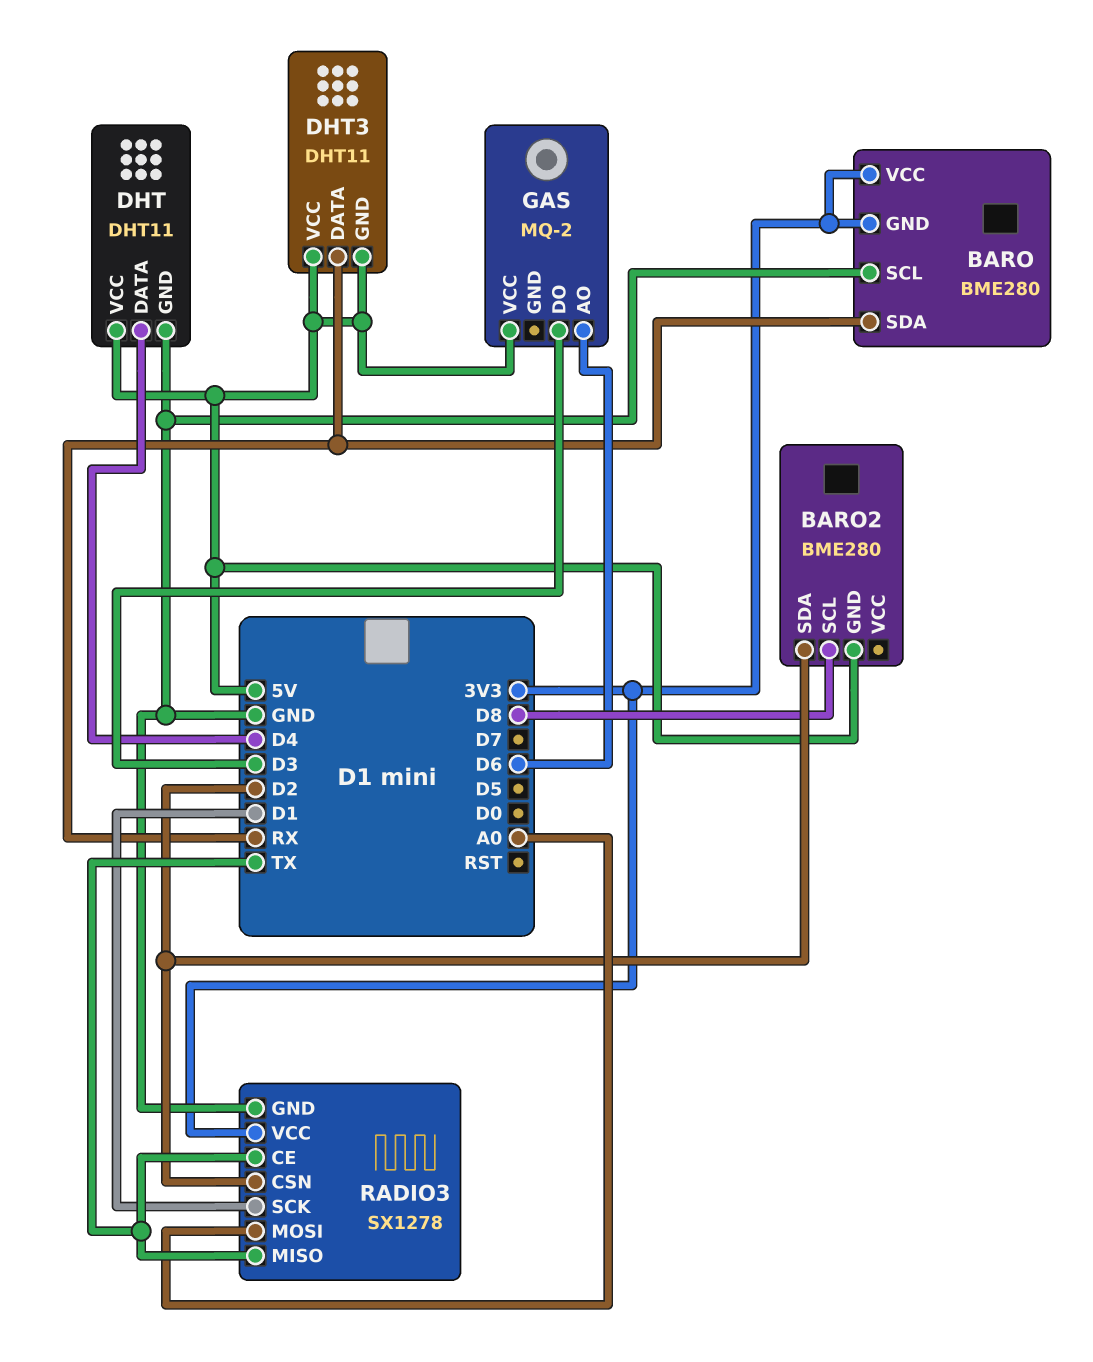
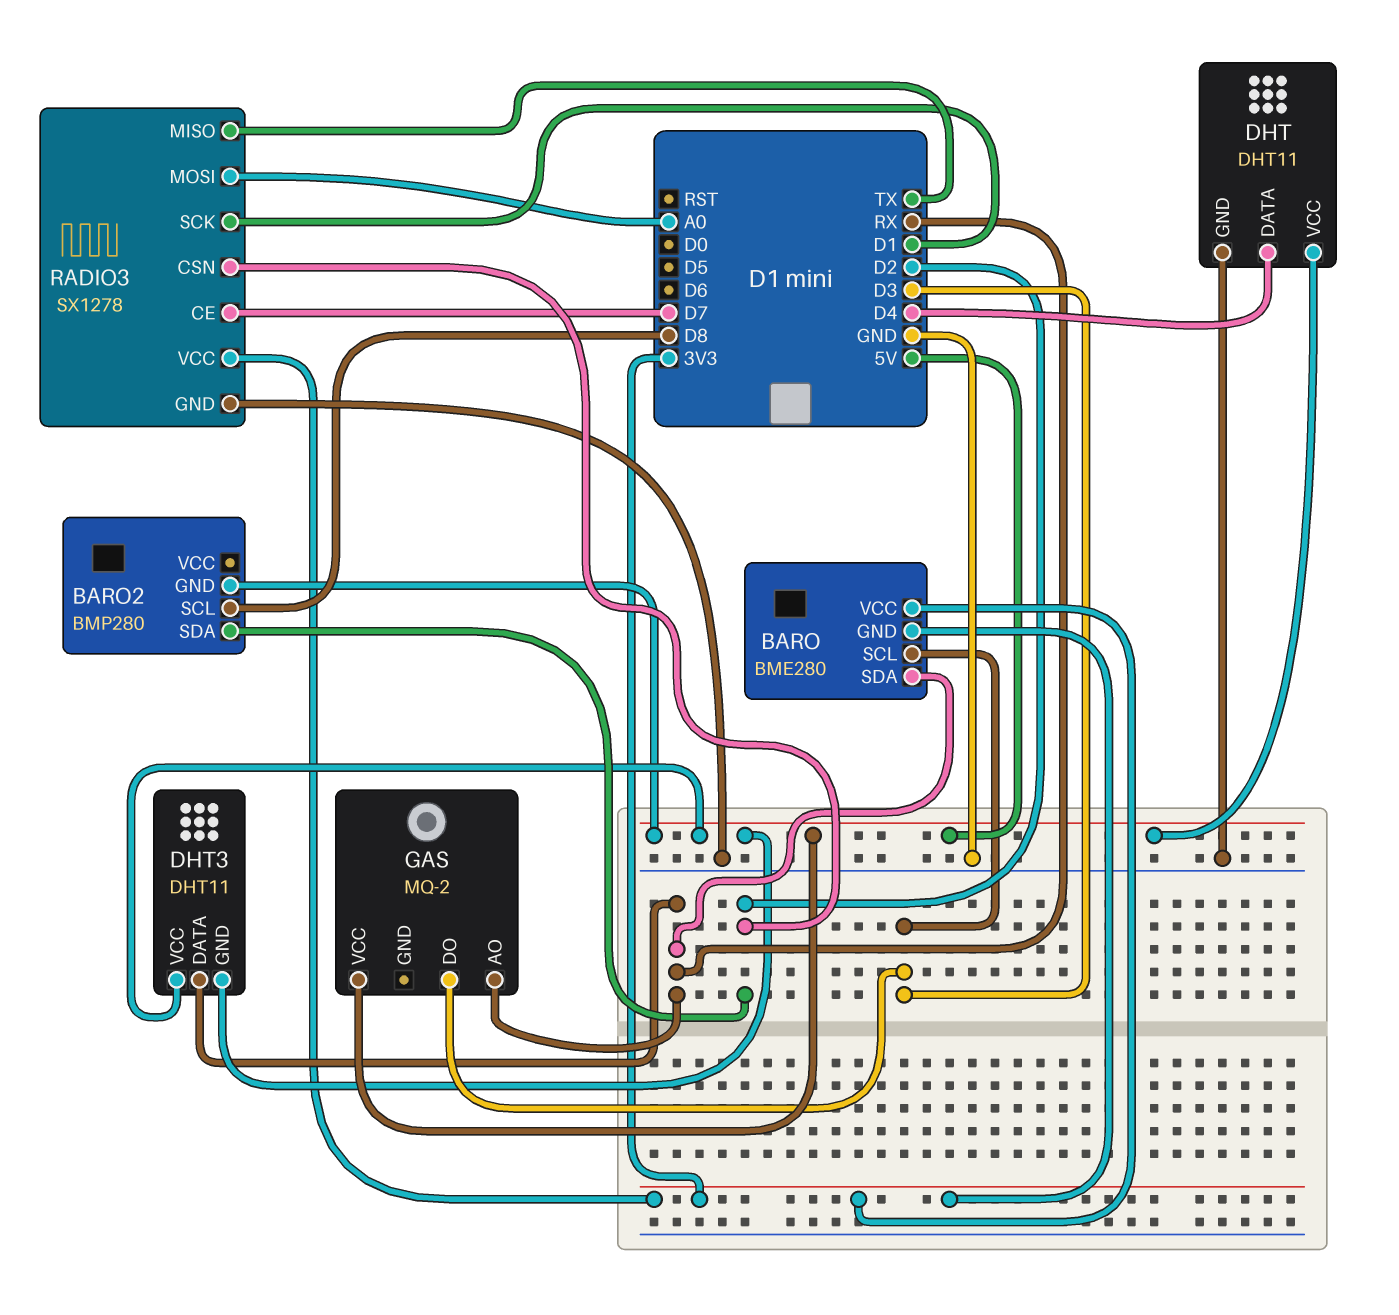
BARO pin SCL: GND -> D3
BARO2: BME280 -> BMP280
GAS pin AO: D6 -> RX
RADIO3 pin CE: TX -> D7

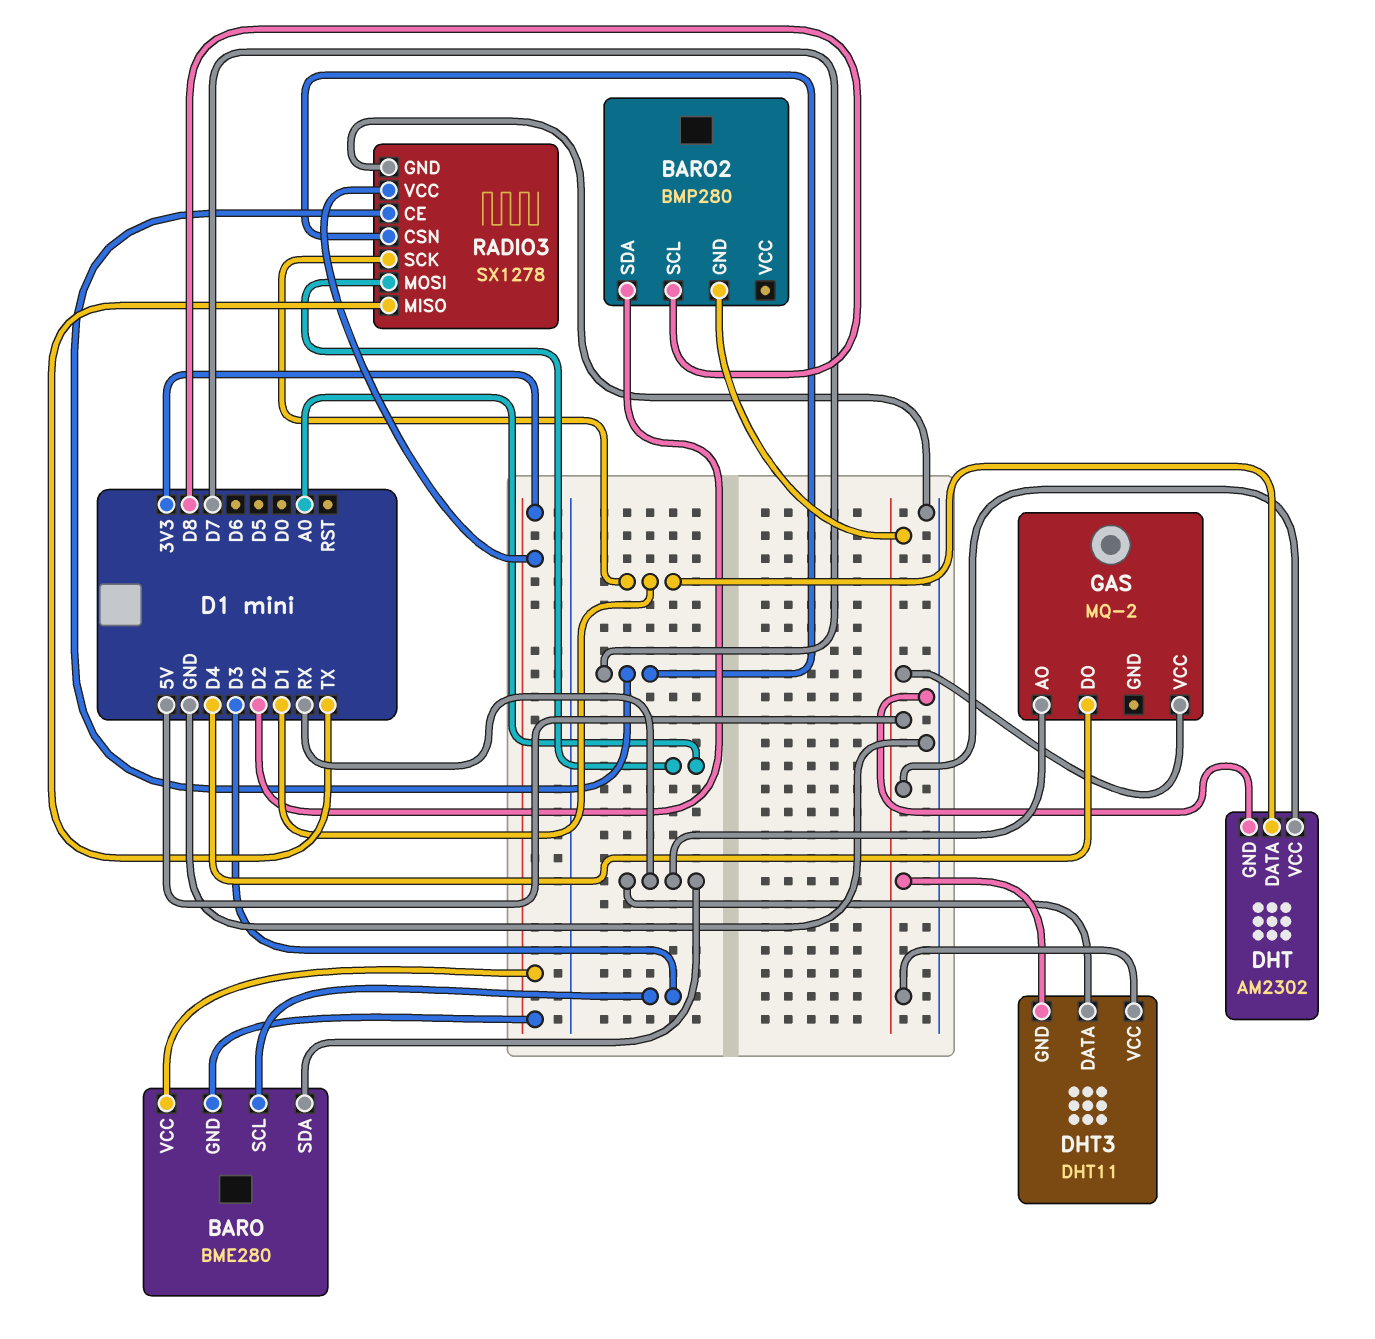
DHT: DHT11 -> AM2302
DHT pin DATA: D4 -> D1
GAS pin DO: D3 -> D4
RADIO3 pin CSN: D2 -> D7

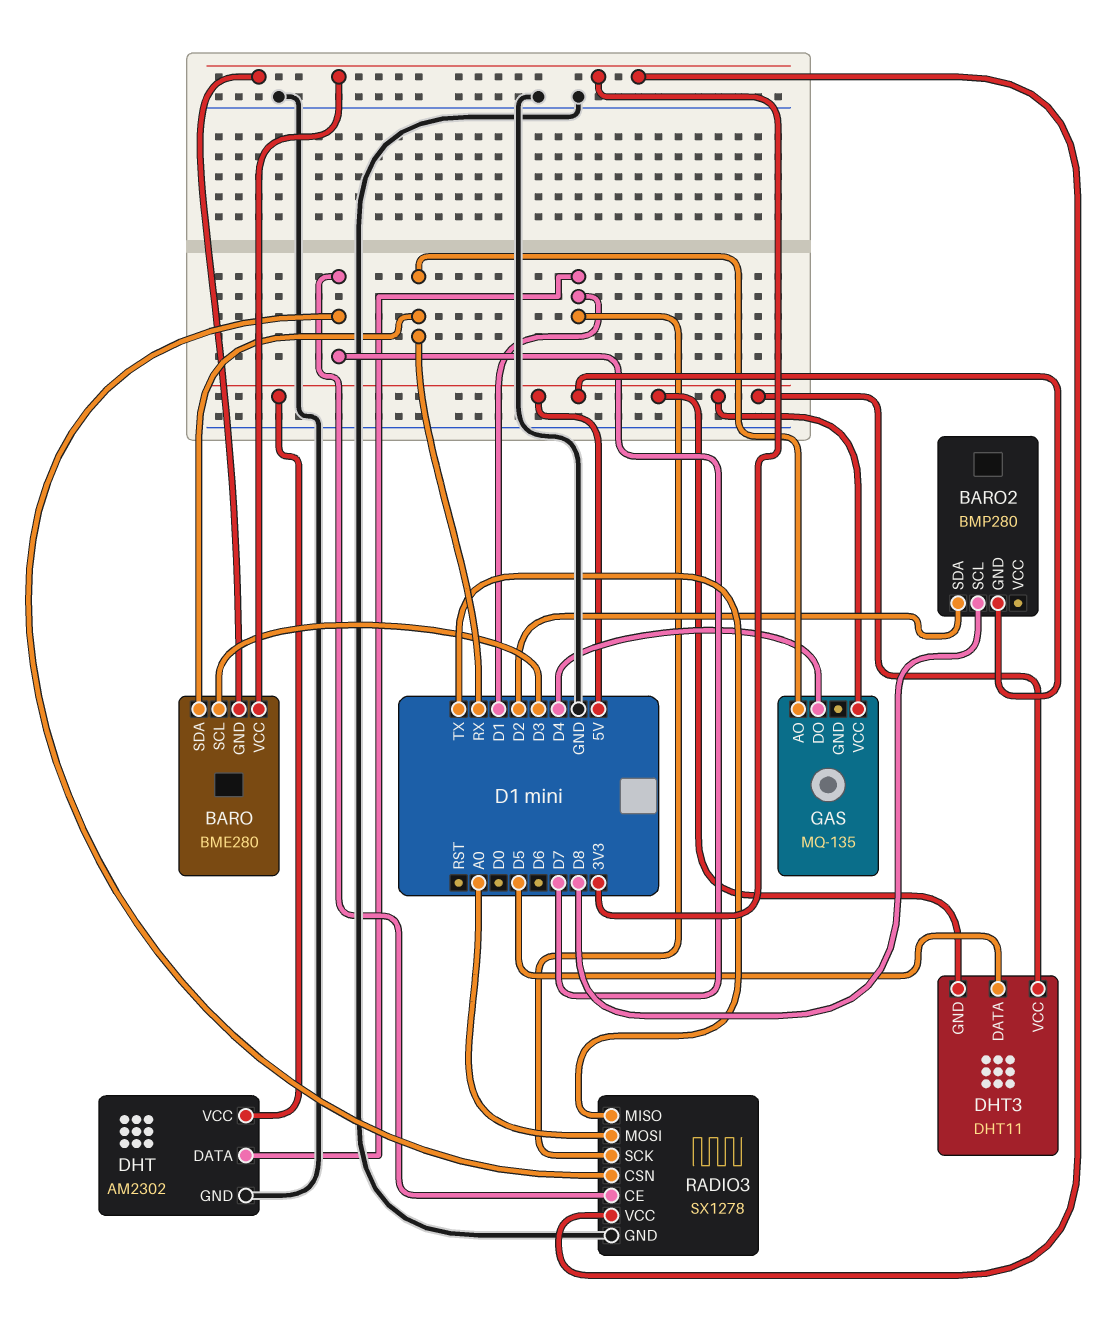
DHT3 pin DATA: RX -> D5
GAS: MQ-2 -> MQ-135

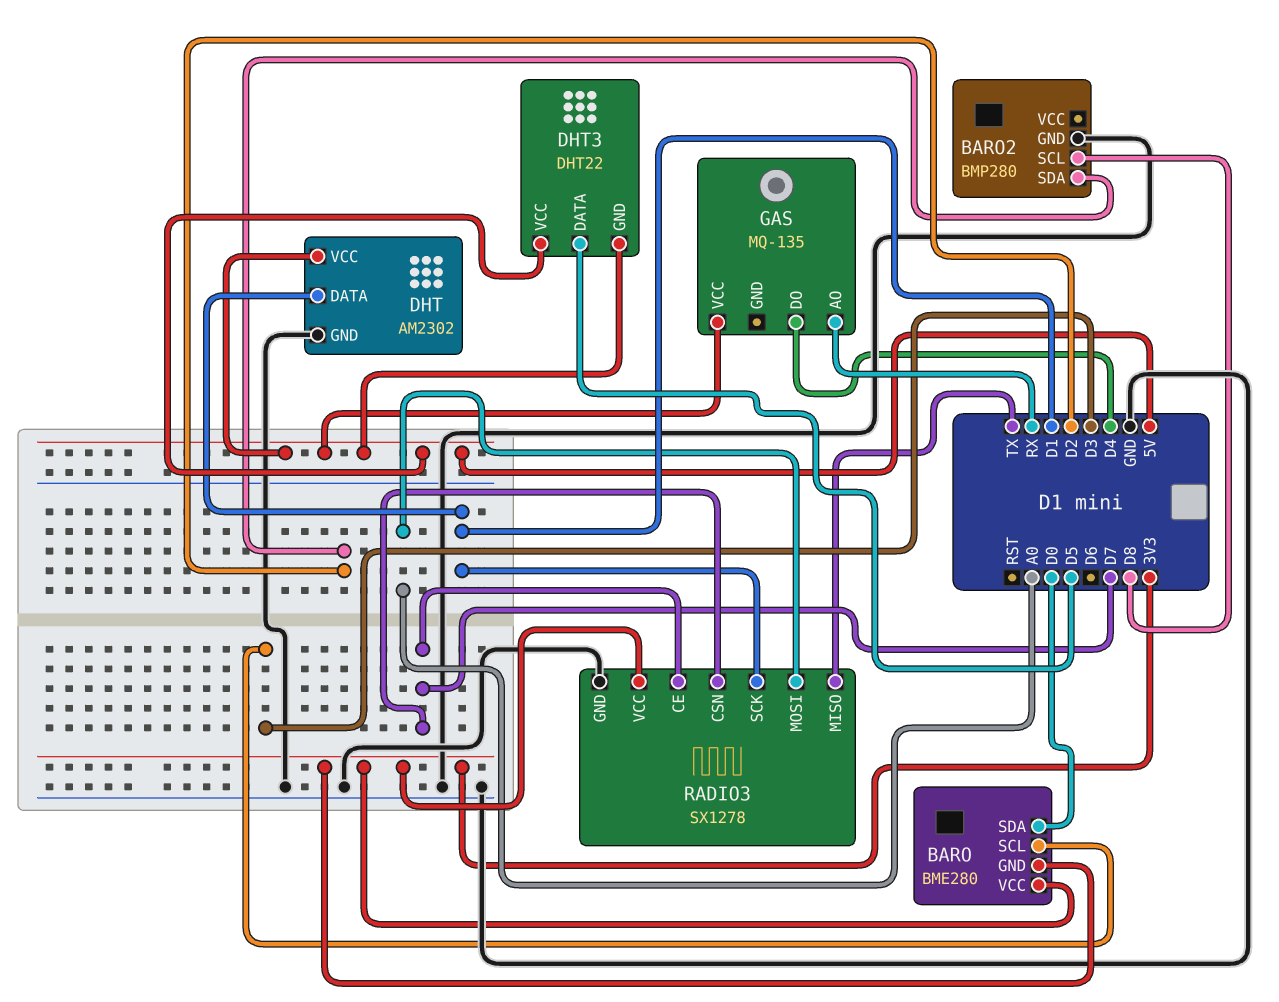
BARO pin SDA: RX -> D0
BARO2 pin GND: 5V -> GND
DHT3: DHT11 -> DHT22

